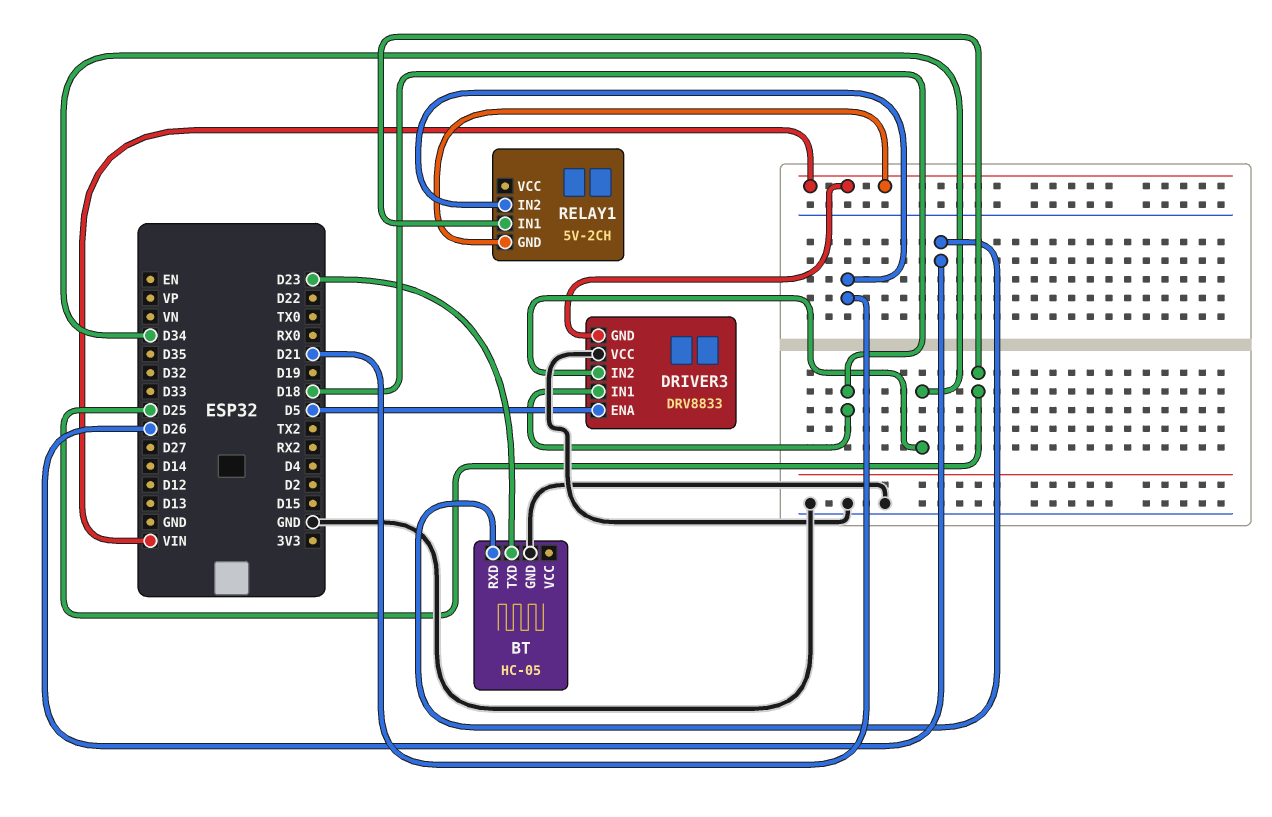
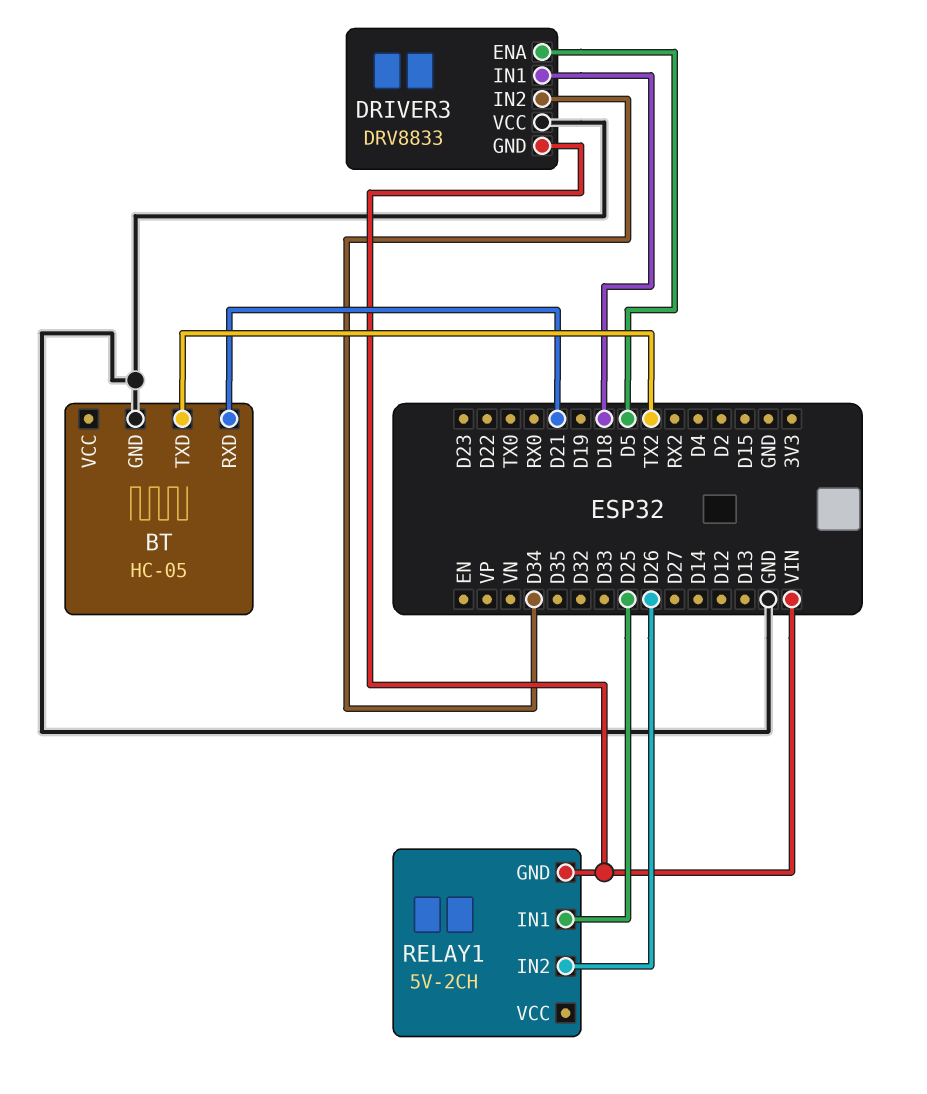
BT pin RXD: D26 -> D21
BT pin TXD: D23 -> TX2
RELAY1 pin IN2: D21 -> D26

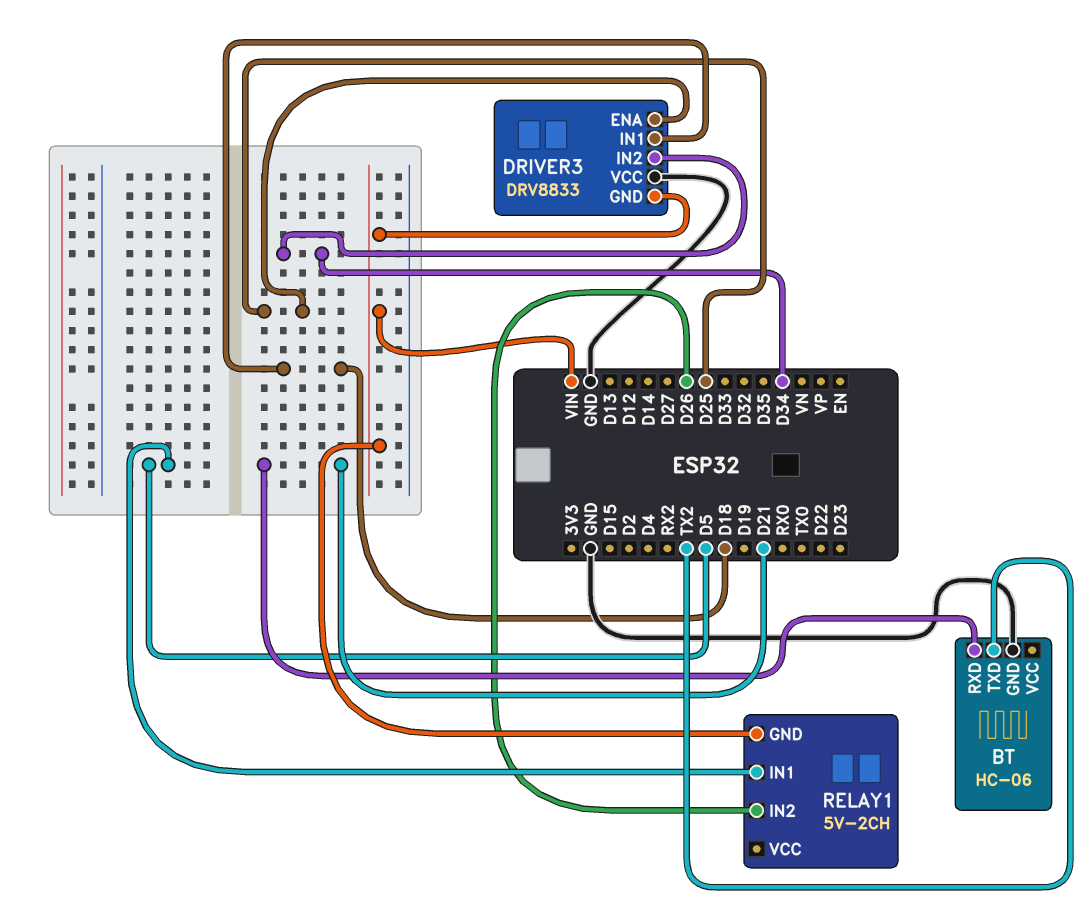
BT: HC-05 -> HC-06
DRIVER3 pin ENA: D5 -> D25
RELAY1 pin IN1: D25 -> D5

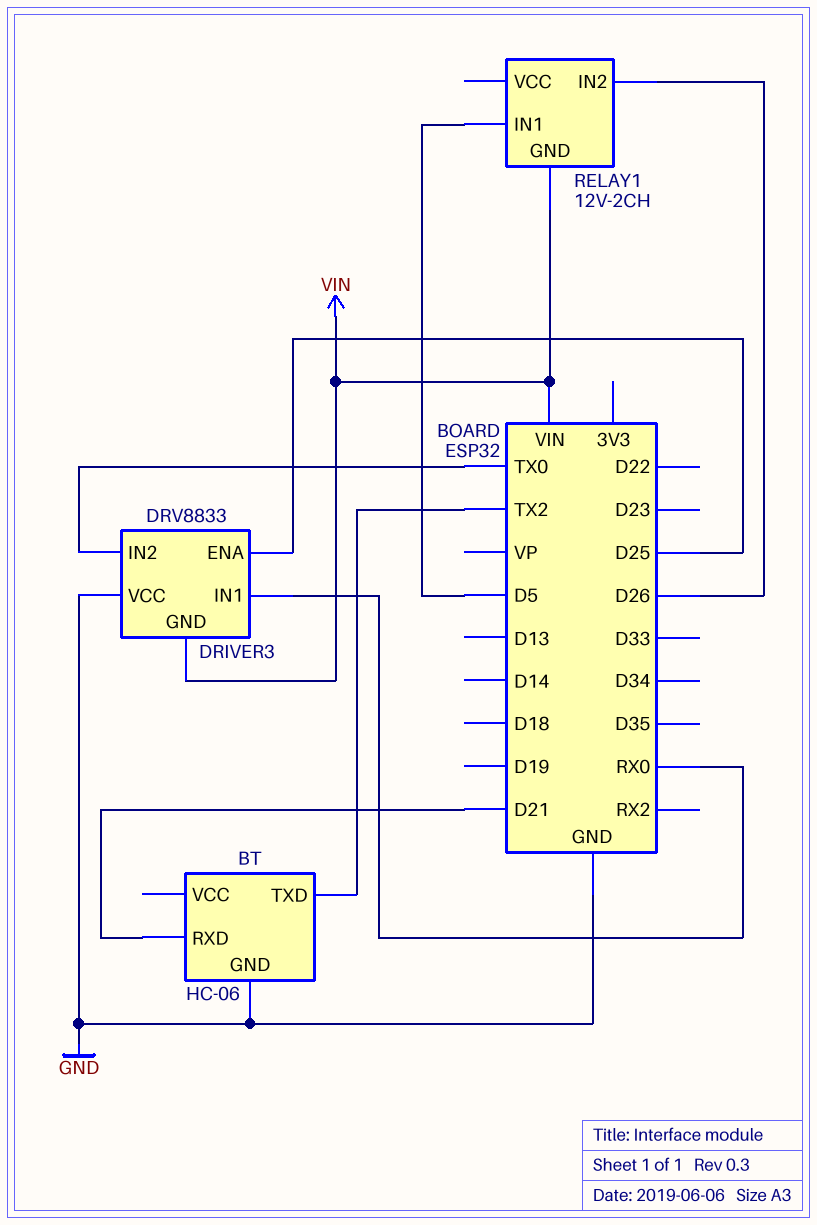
DRIVER3 pin IN1: D18 -> RX0
DRIVER3 pin IN2: D34 -> TX0
RELAY1: 5V-2CH -> 12V-2CH

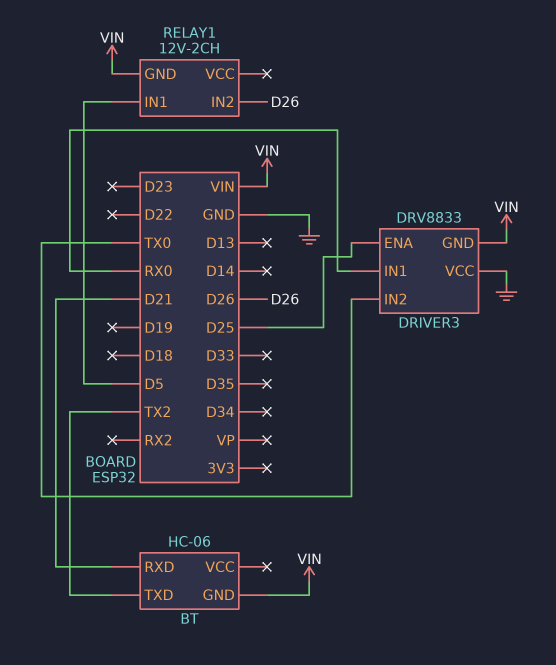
BT pin GND: GND -> VIN

